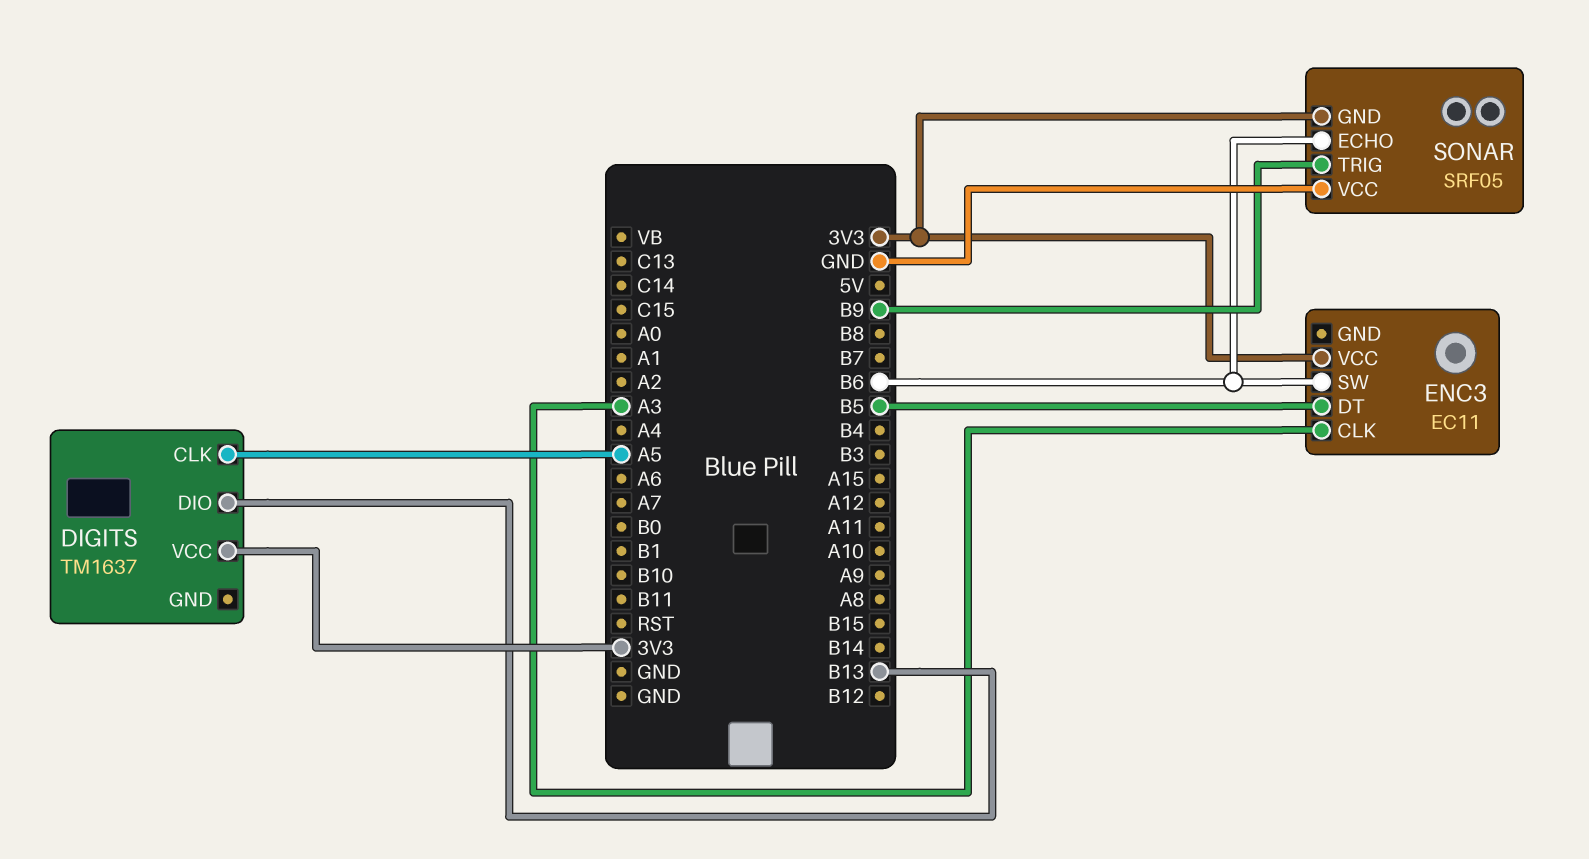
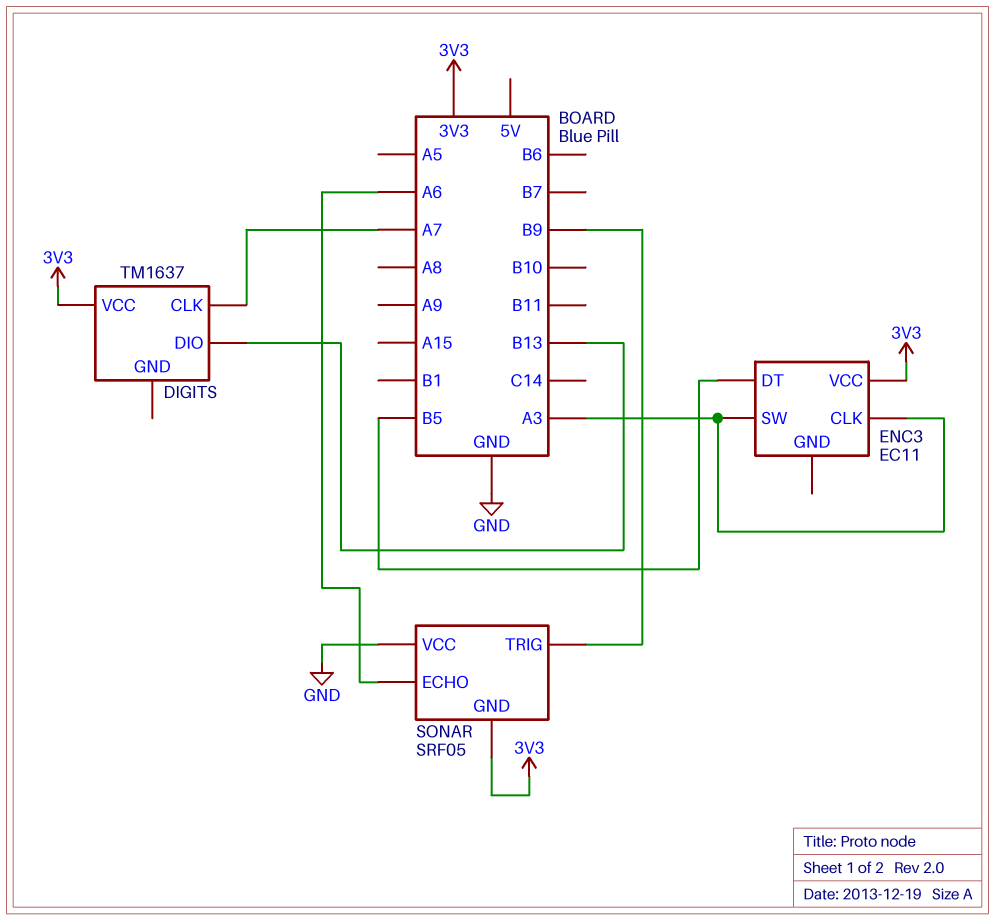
DIGITS pin CLK: A5 -> A7
ENC3 pin SW: B6 -> A3
SONAR pin ECHO: B6 -> A6

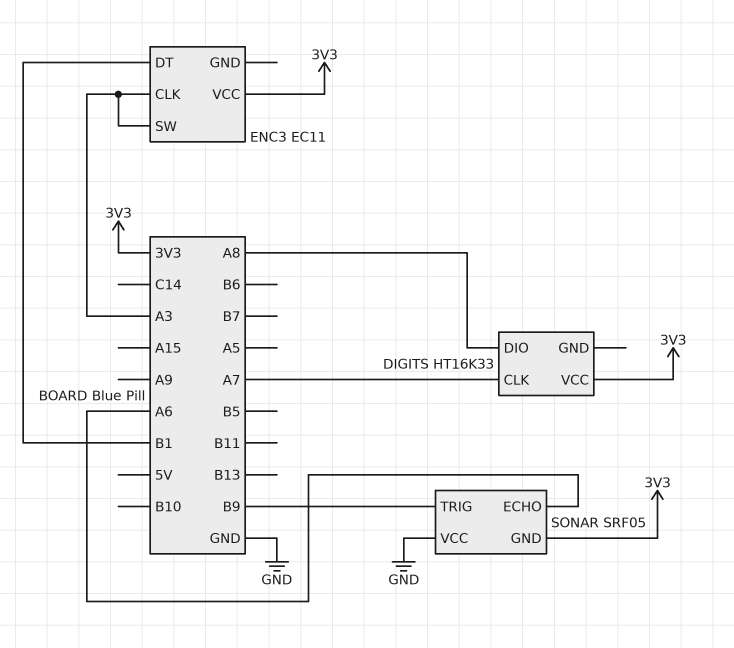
DIGITS: TM1637 -> HT16K33
DIGITS pin DIO: B13 -> A8
ENC3 pin DT: B5 -> B1

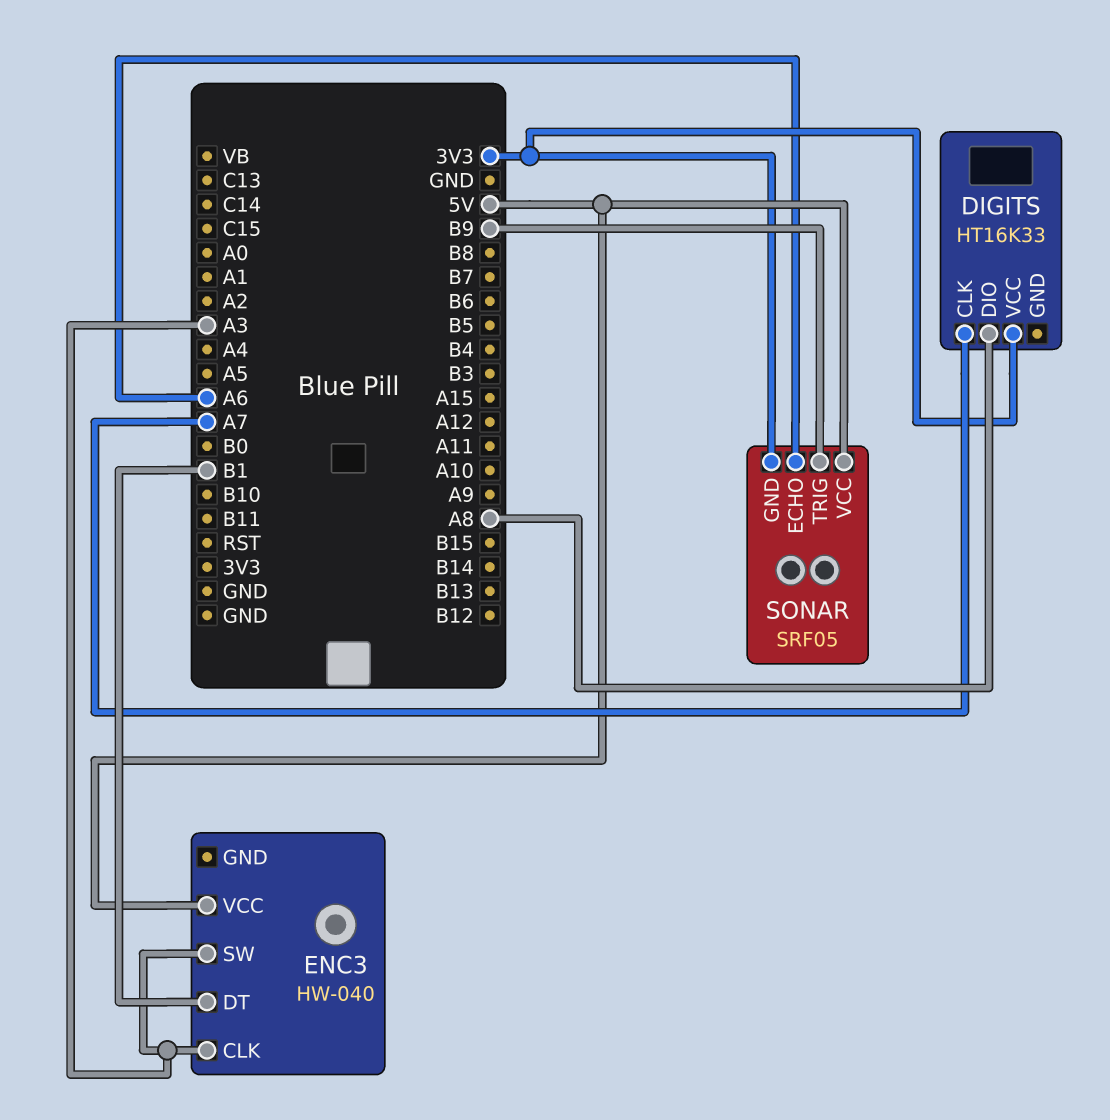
ENC3: EC11 -> HW-040
ENC3 pin VCC: 3V3 -> 5V
SONAR pin VCC: GND -> 5V

